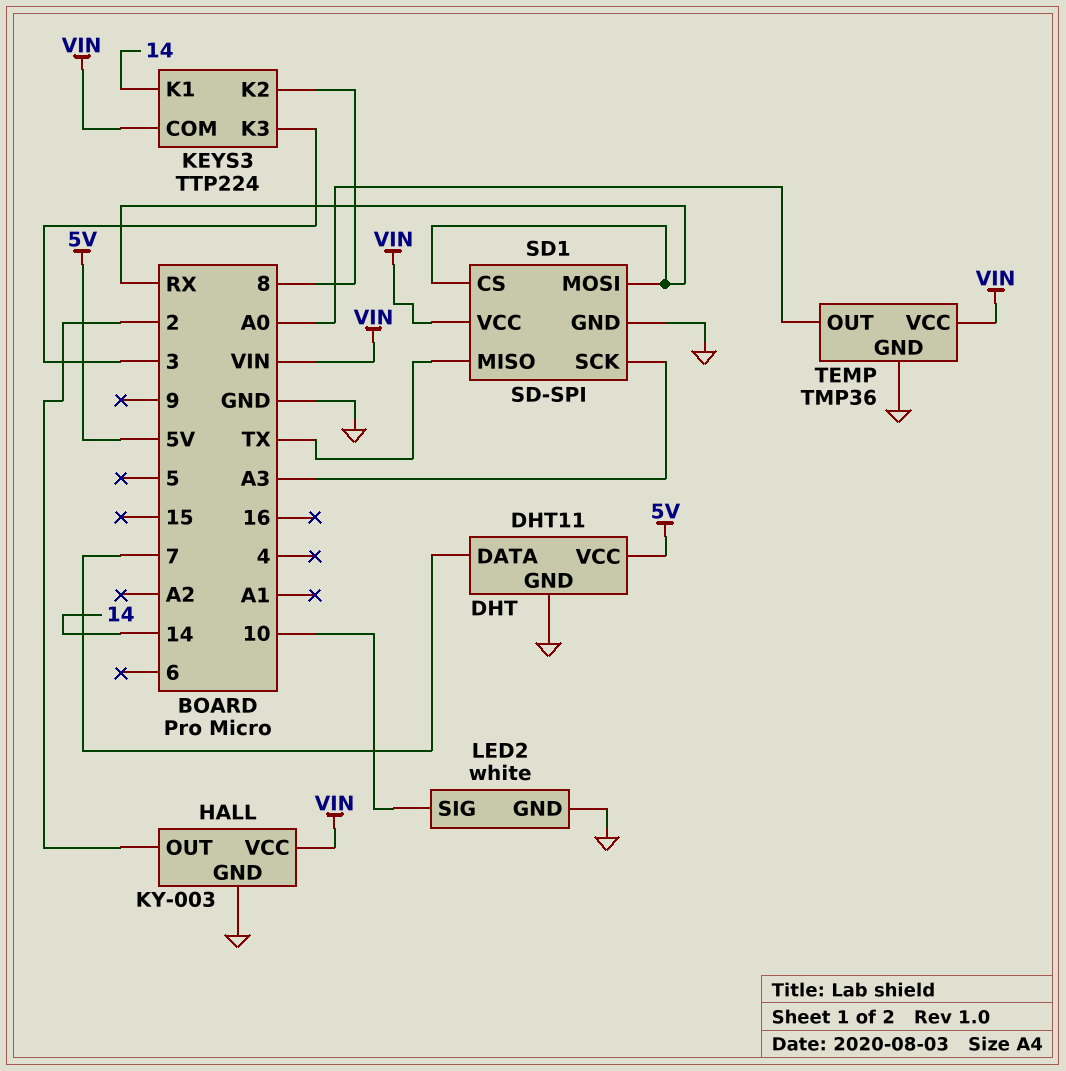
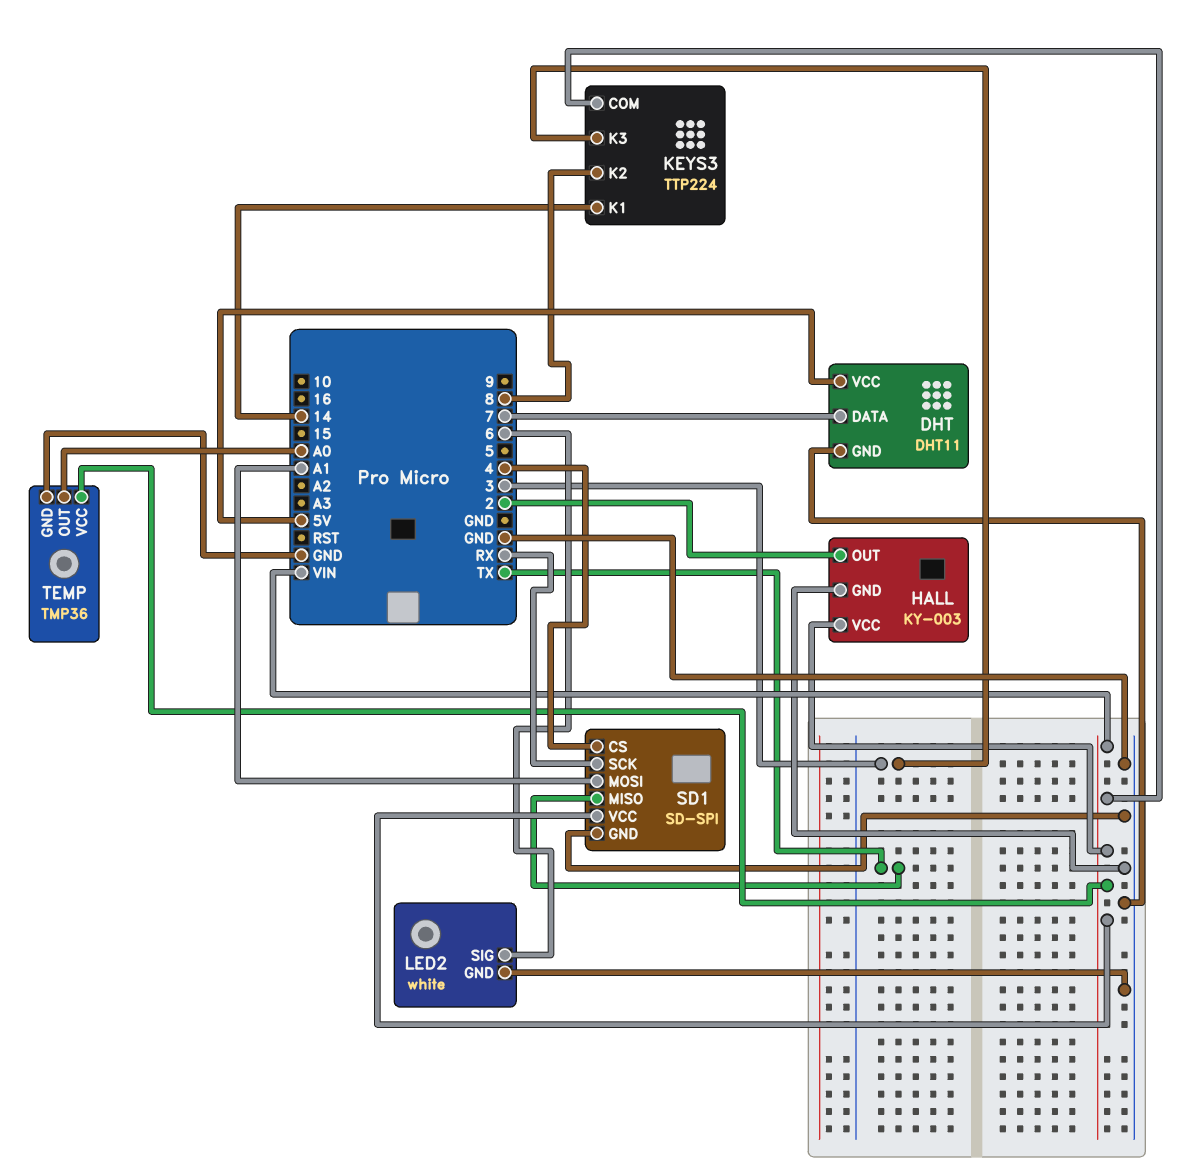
LED2 pin SIG: 10 -> 6
SD1 pin CS: RX -> 4
SD1 pin MOSI: RX -> A1
SD1 pin SCK: A3 -> RX

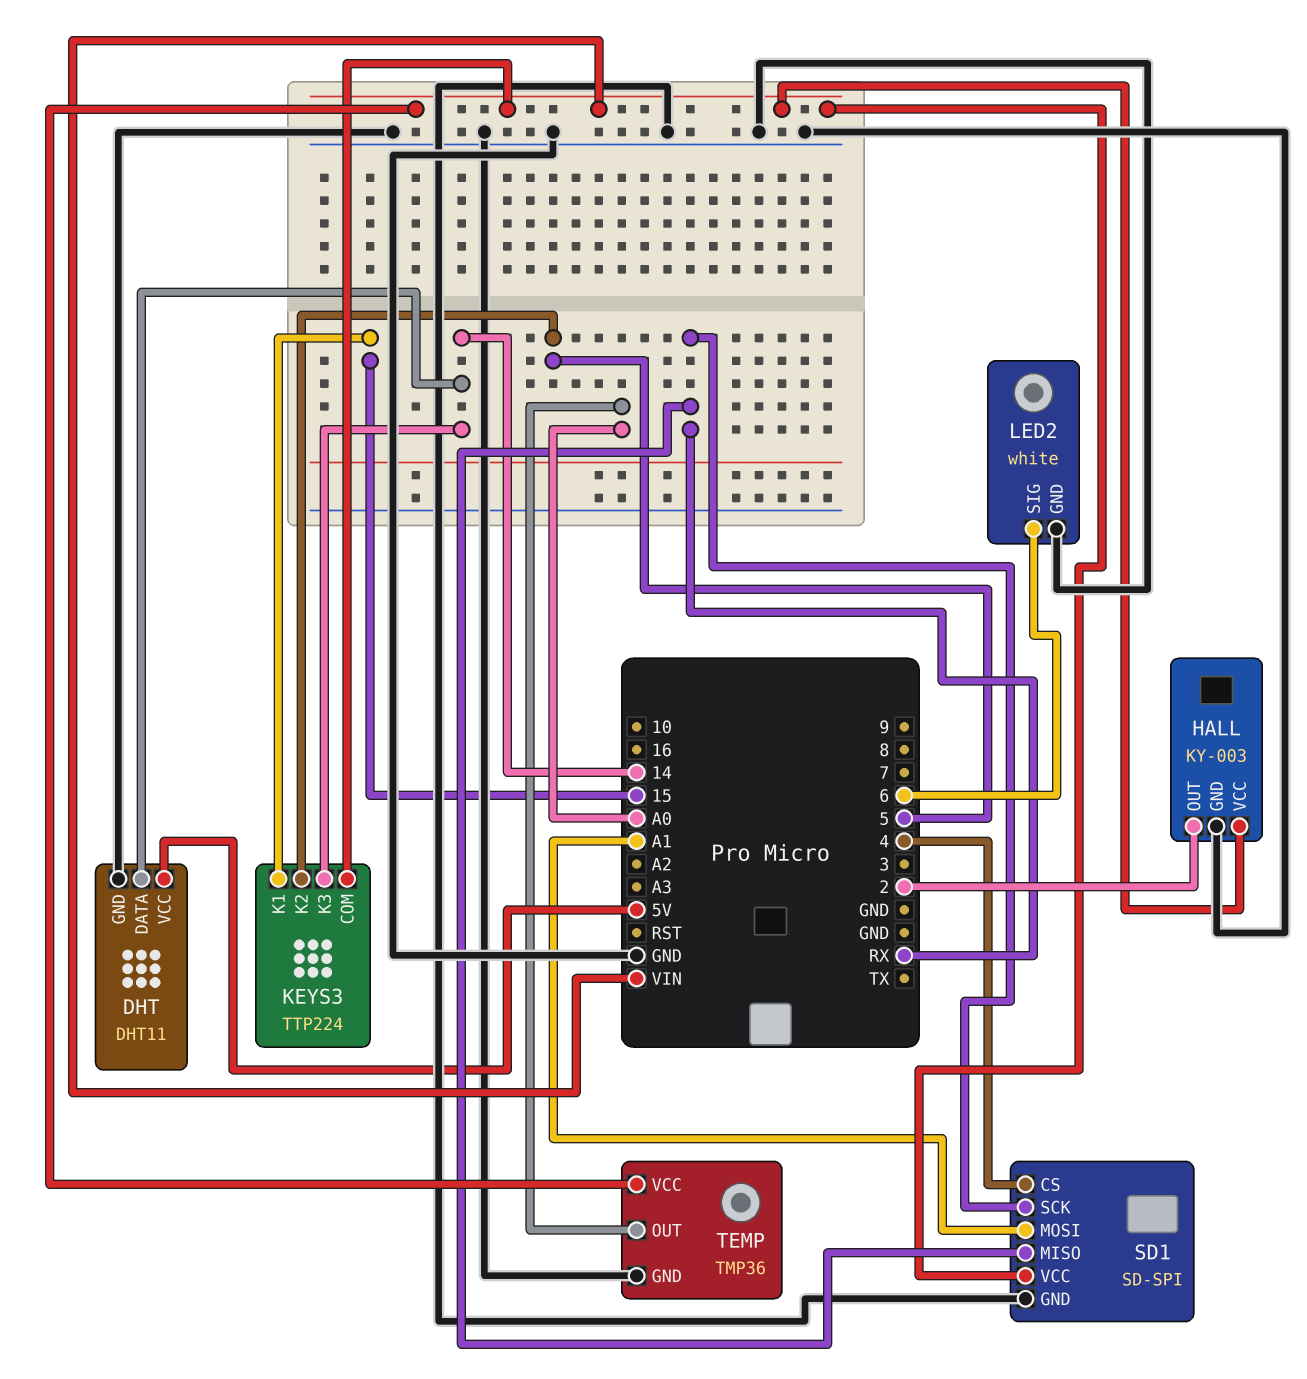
DHT pin DATA: 7 -> 14
KEYS3 pin K1: 14 -> 15
KEYS3 pin K2: 8 -> 5
KEYS3 pin K3: 3 -> 14
SD1 pin MISO: TX -> RX

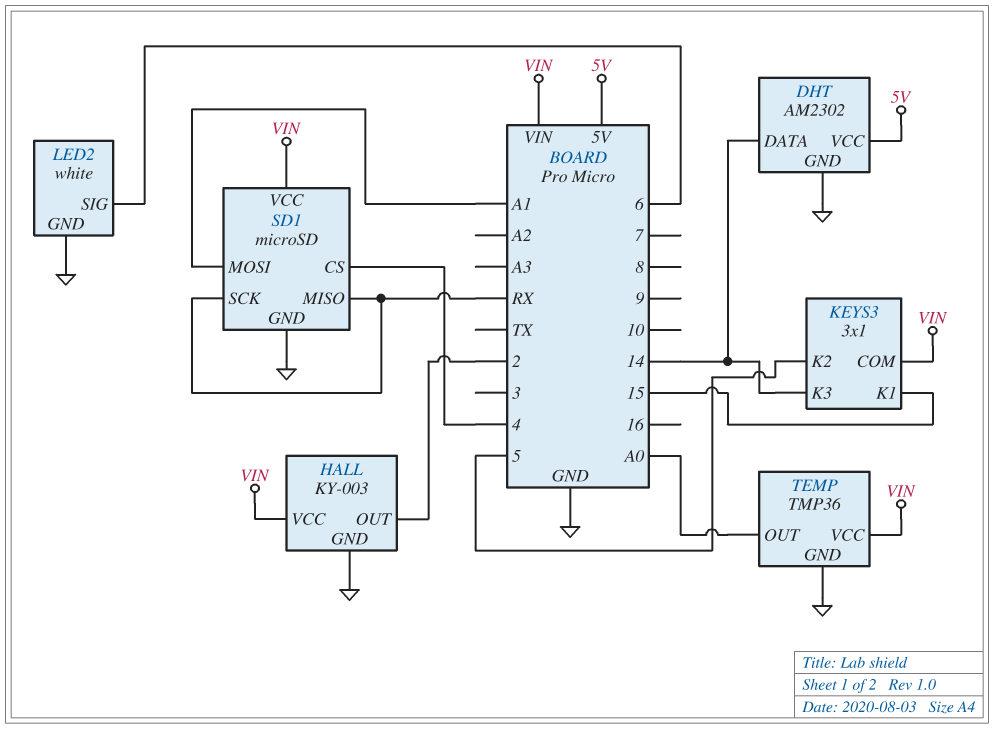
DHT: DHT11 -> AM2302
KEYS3: TTP224 -> 3x1
SD1: SD-SPI -> microSD

